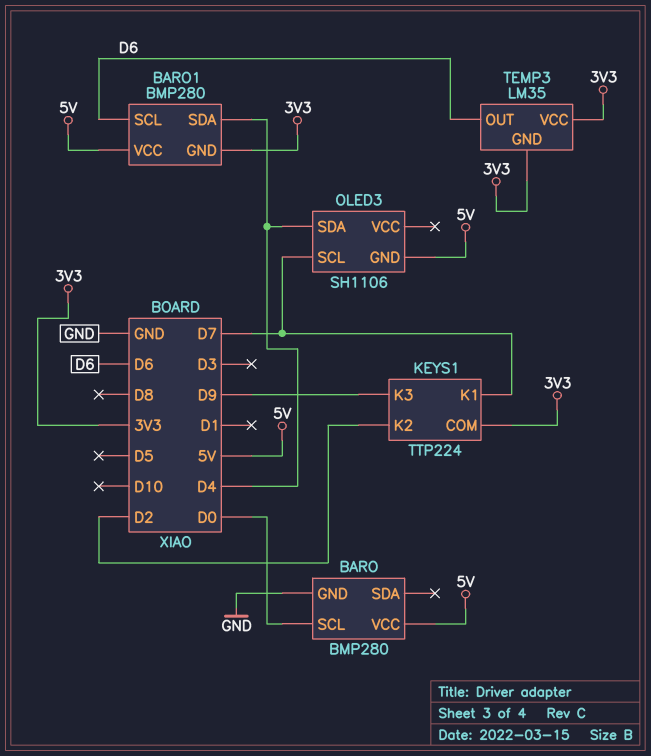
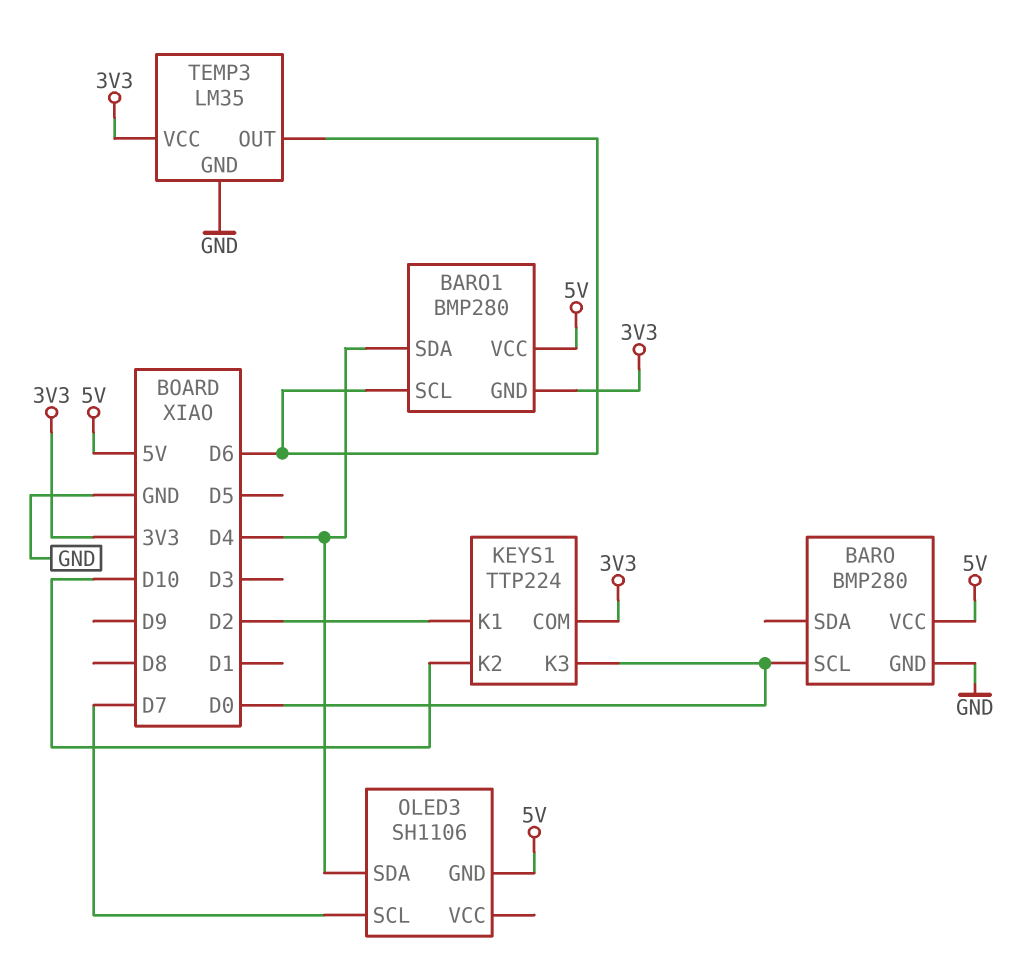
KEYS1 pin K1: D7 -> D2
KEYS1 pin K2: D2 -> D10
KEYS1 pin K3: D9 -> D0
TEMP3 pin GND: 3V3 -> GND

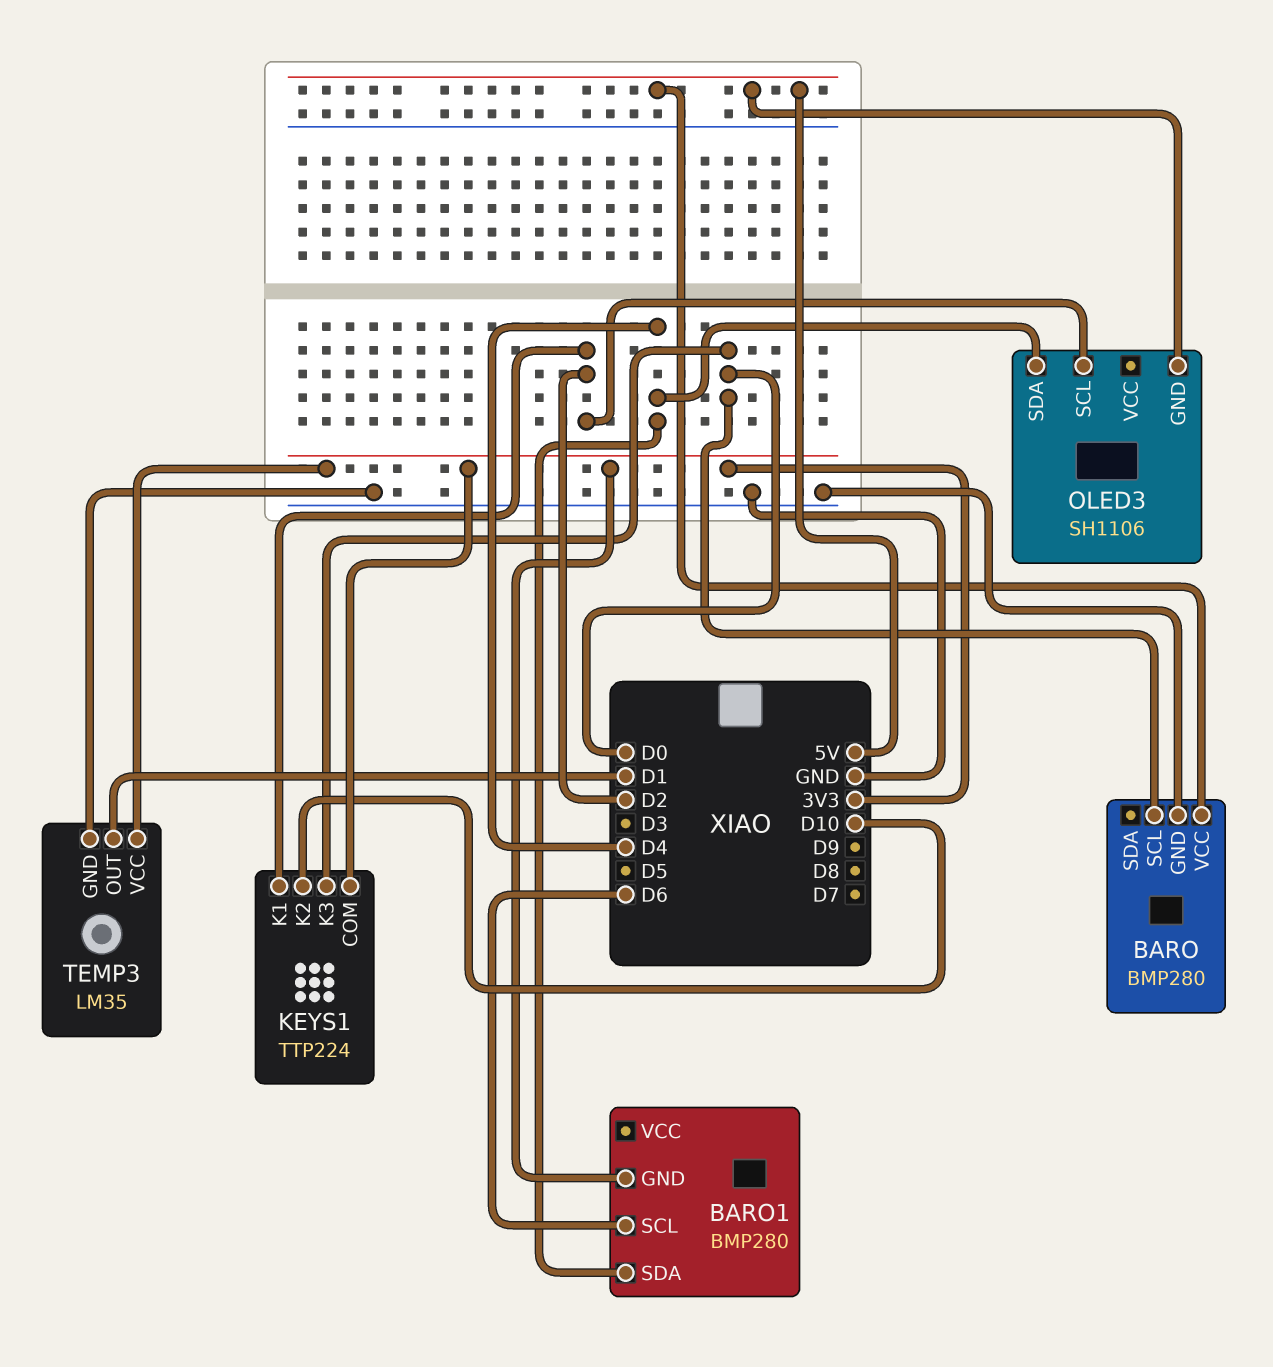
BARO1 pin VCC: 5V -> none
OLED3 pin SCL: D7 -> D2
TEMP3 pin OUT: D6 -> D1

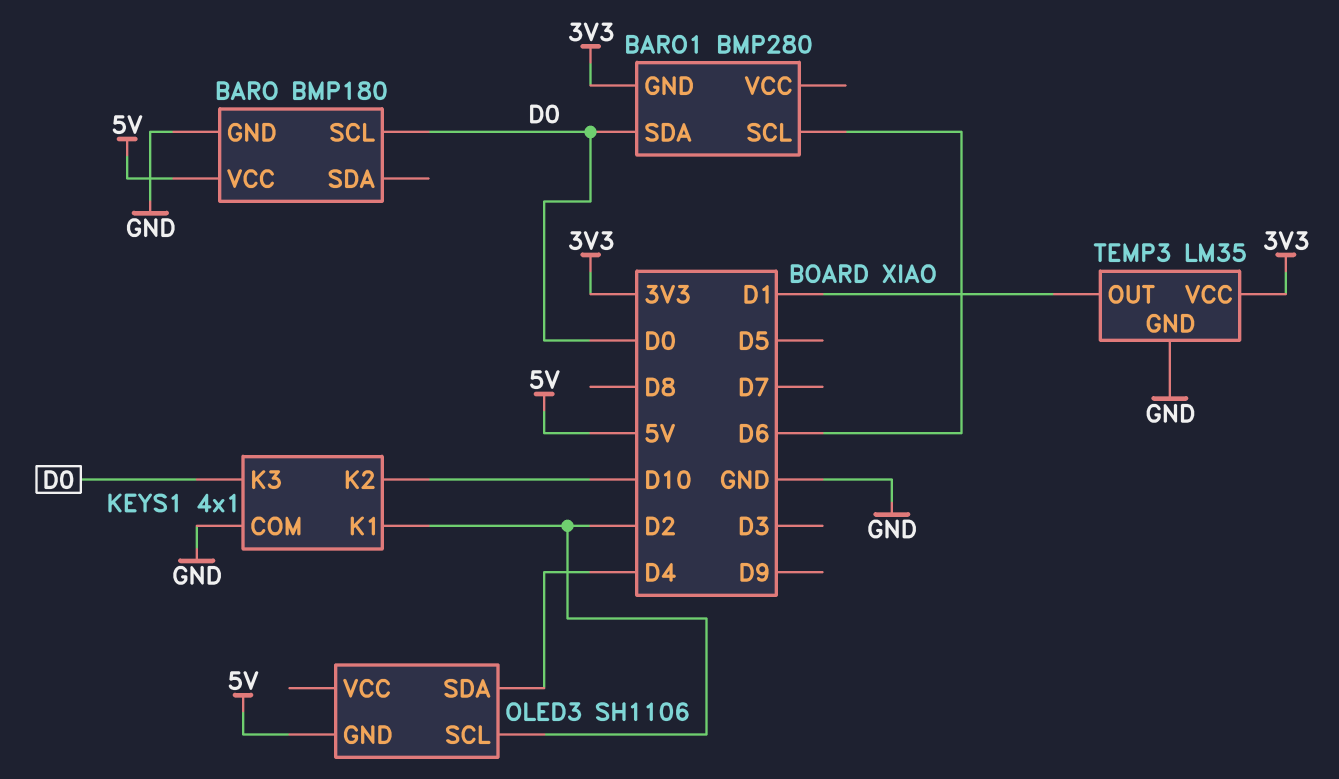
BARO: BMP280 -> BMP180
BARO1 pin SDA: D4 -> D0
KEYS1: TTP224 -> 4x1
KEYS1 pin COM: 3V3 -> GND

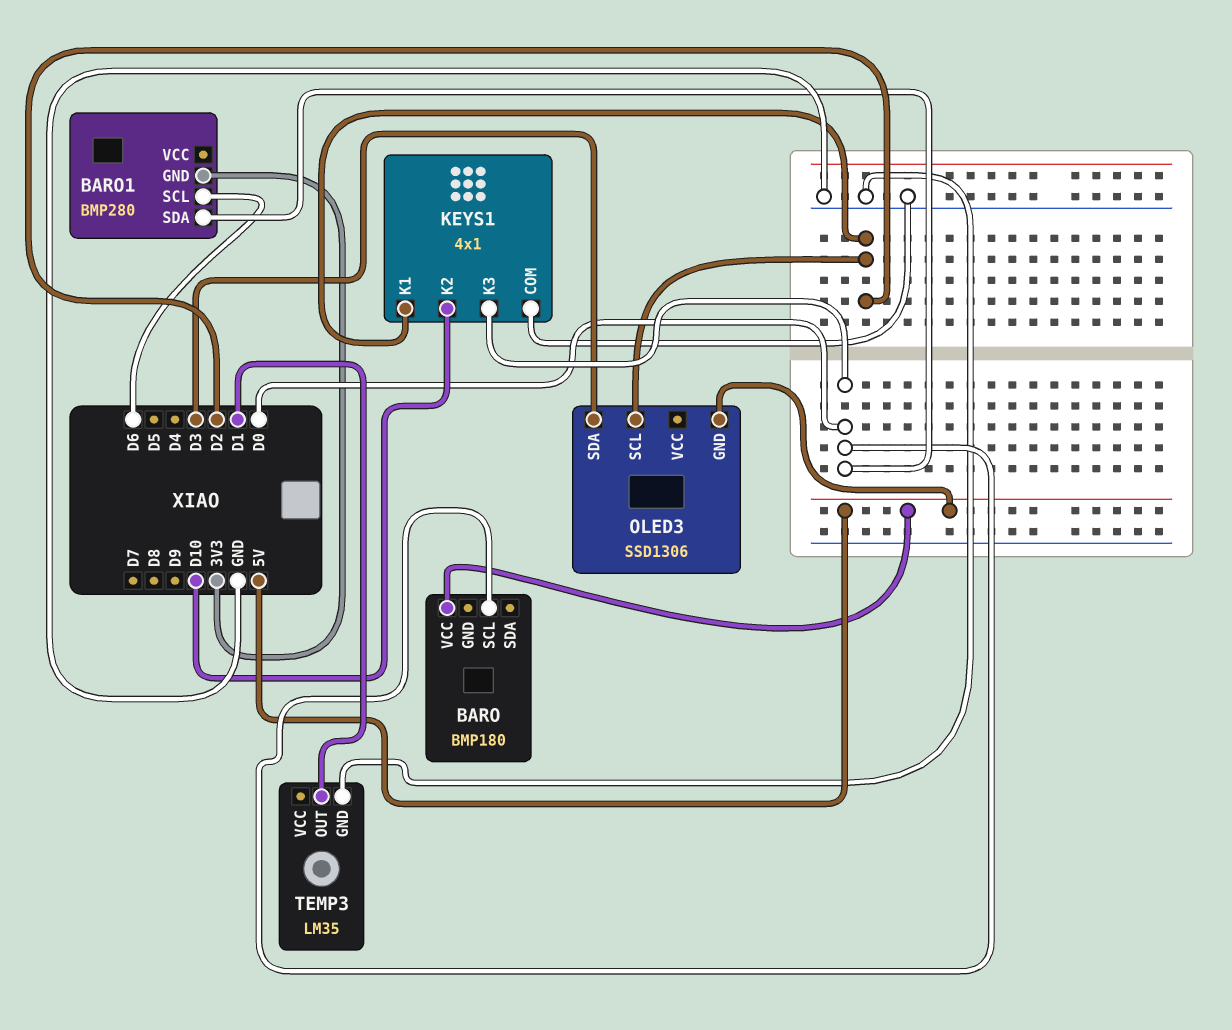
BARO pin GND: GND -> none
OLED3: SH1106 -> SSD1306
OLED3 pin SDA: D4 -> D3
TEMP3 pin VCC: 3V3 -> none

